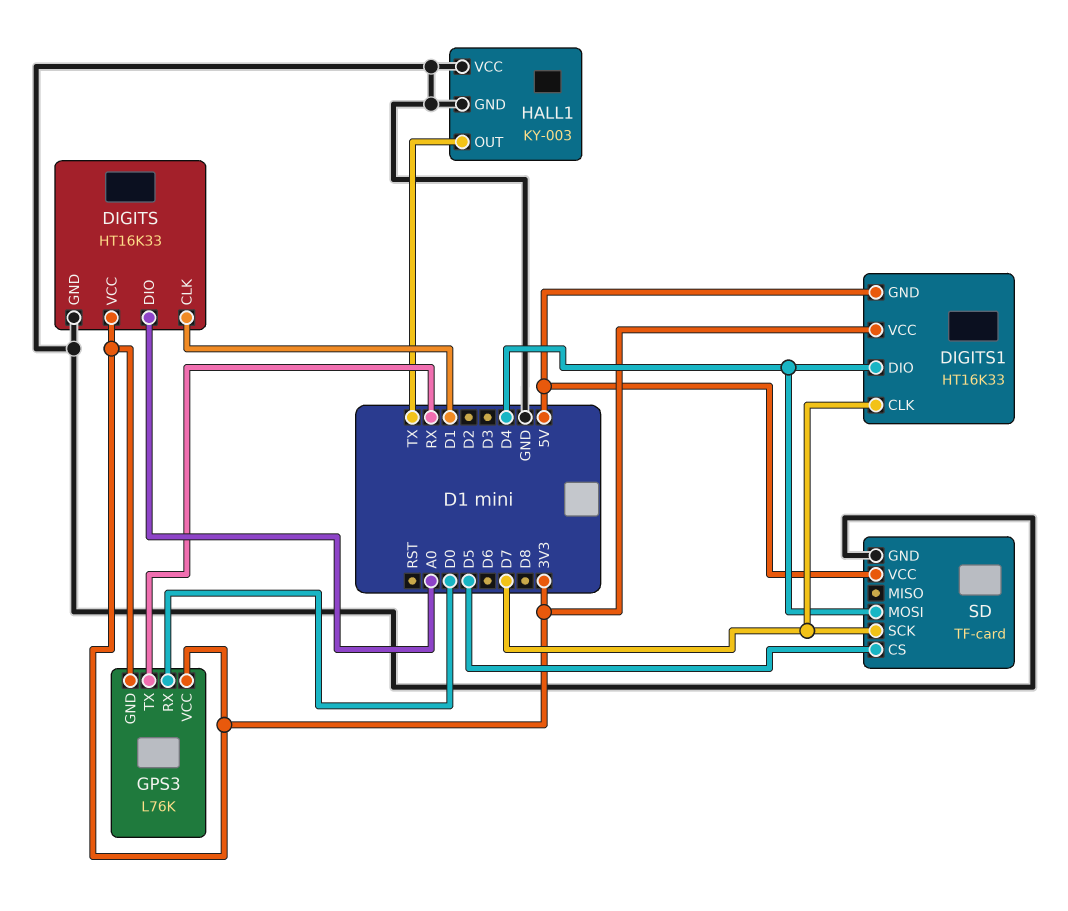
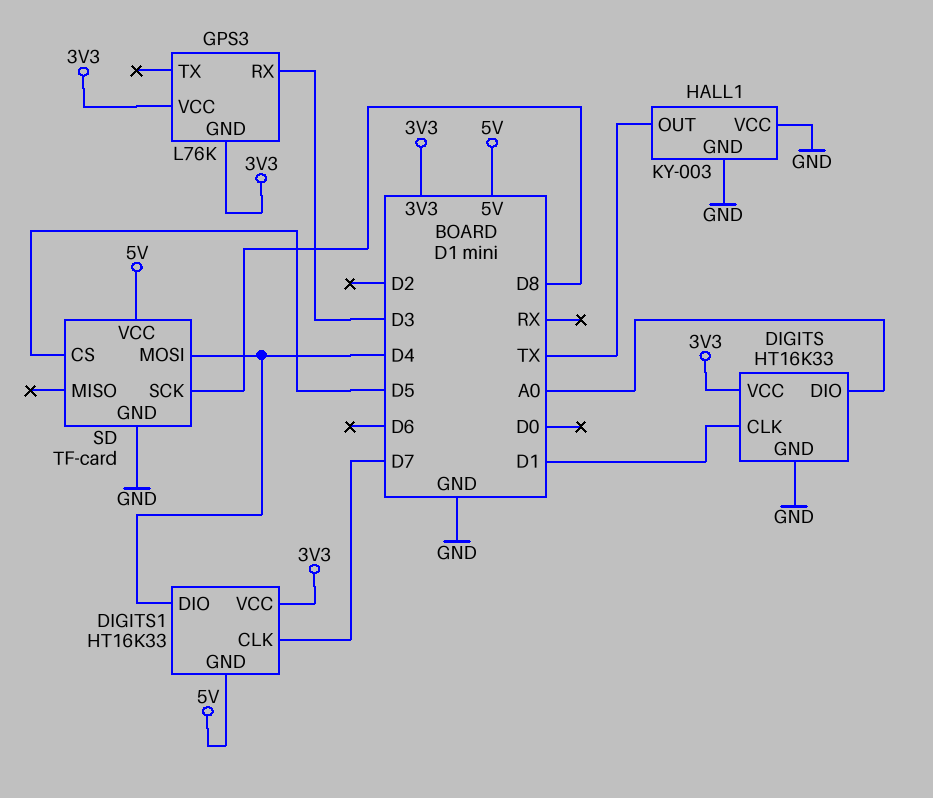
GPS3 pin RX: D0 -> D3
GPS3 pin TX: RX -> none
SD pin SCK: D7 -> D8

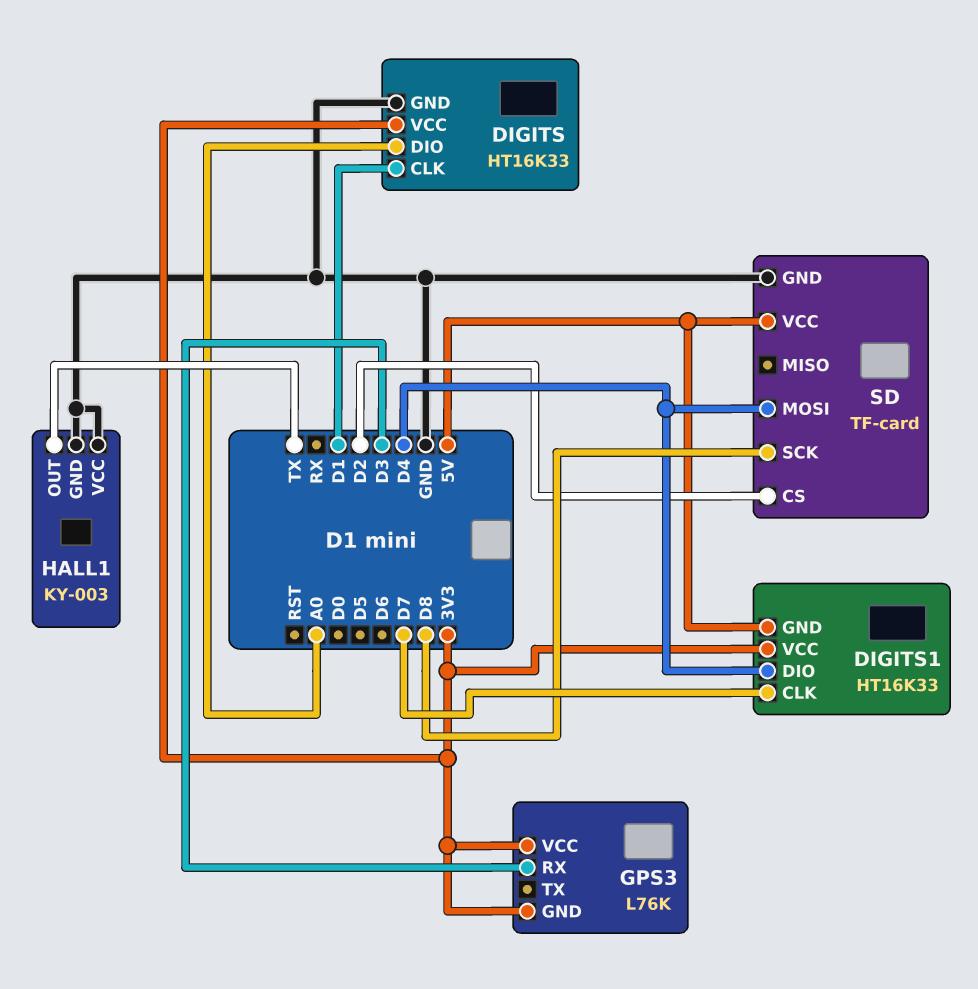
SD pin CS: D5 -> D2

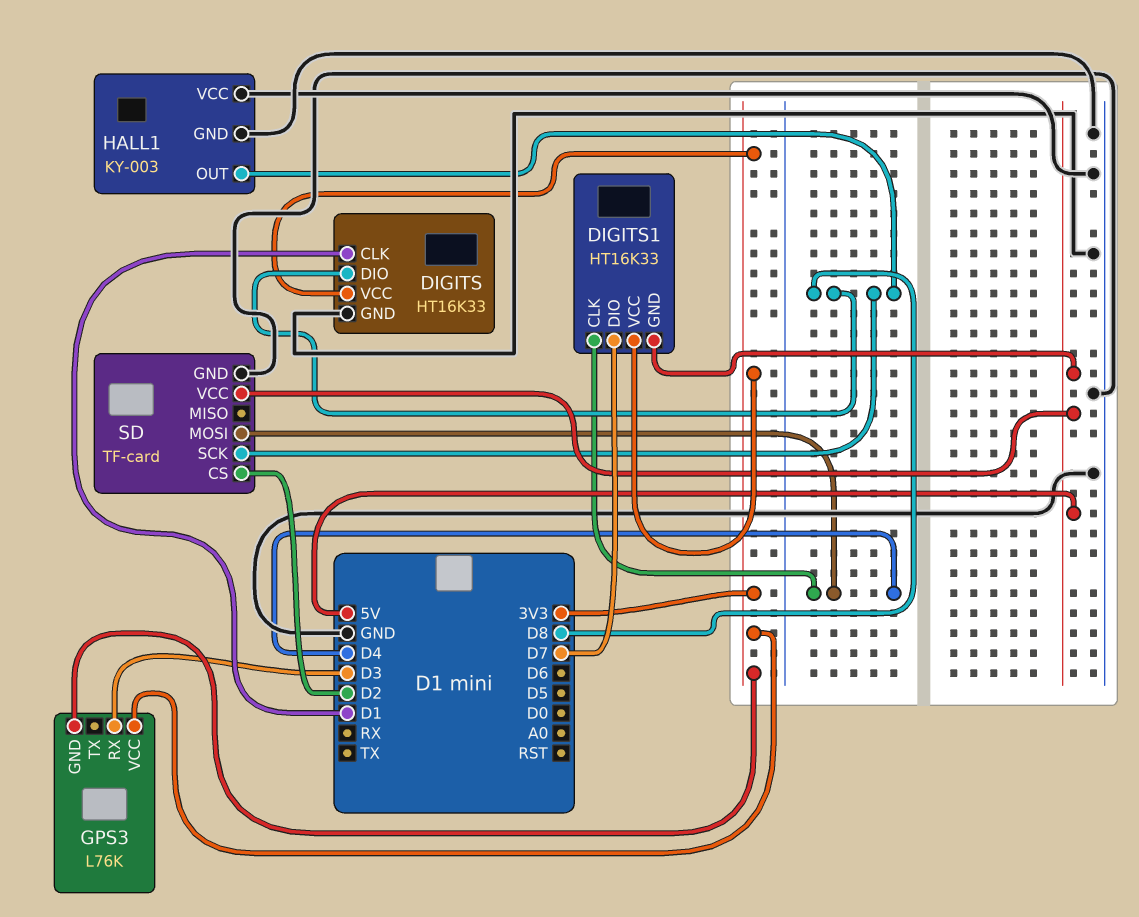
DIGITS pin DIO: A0 -> D8
DIGITS1 pin CLK: D7 -> D4
DIGITS1 pin DIO: D4 -> D7
HALL1 pin OUT: TX -> D8

